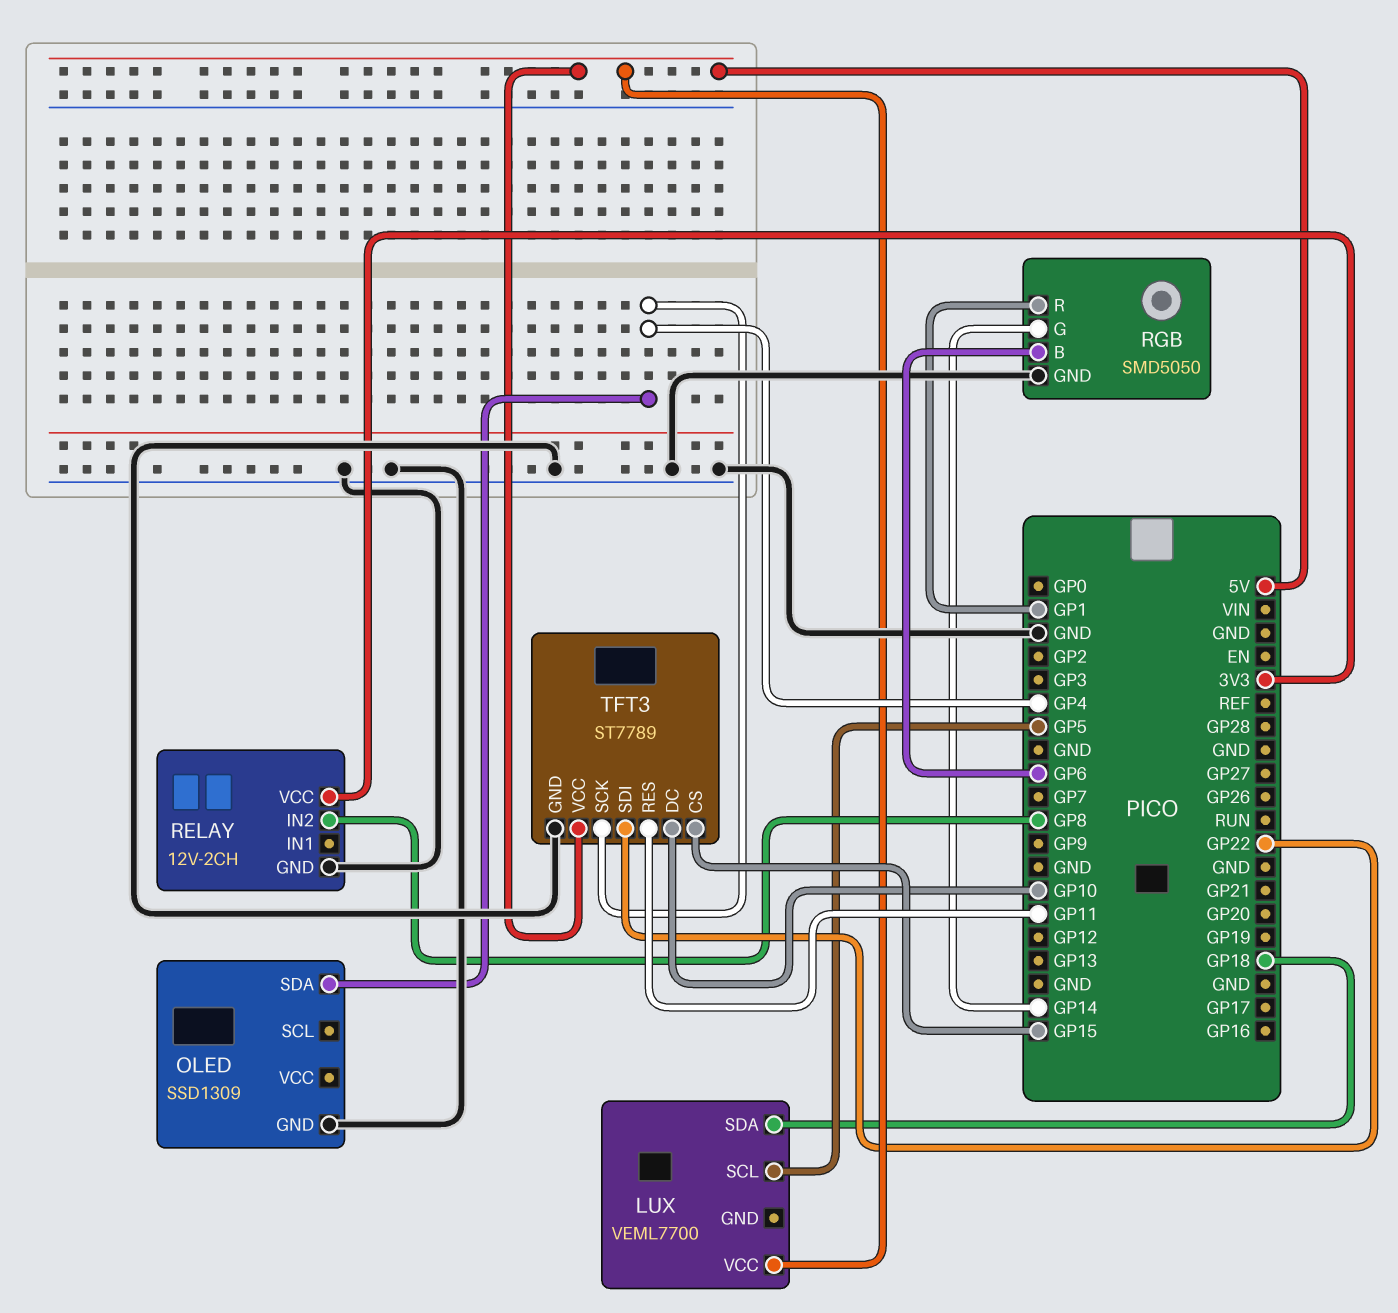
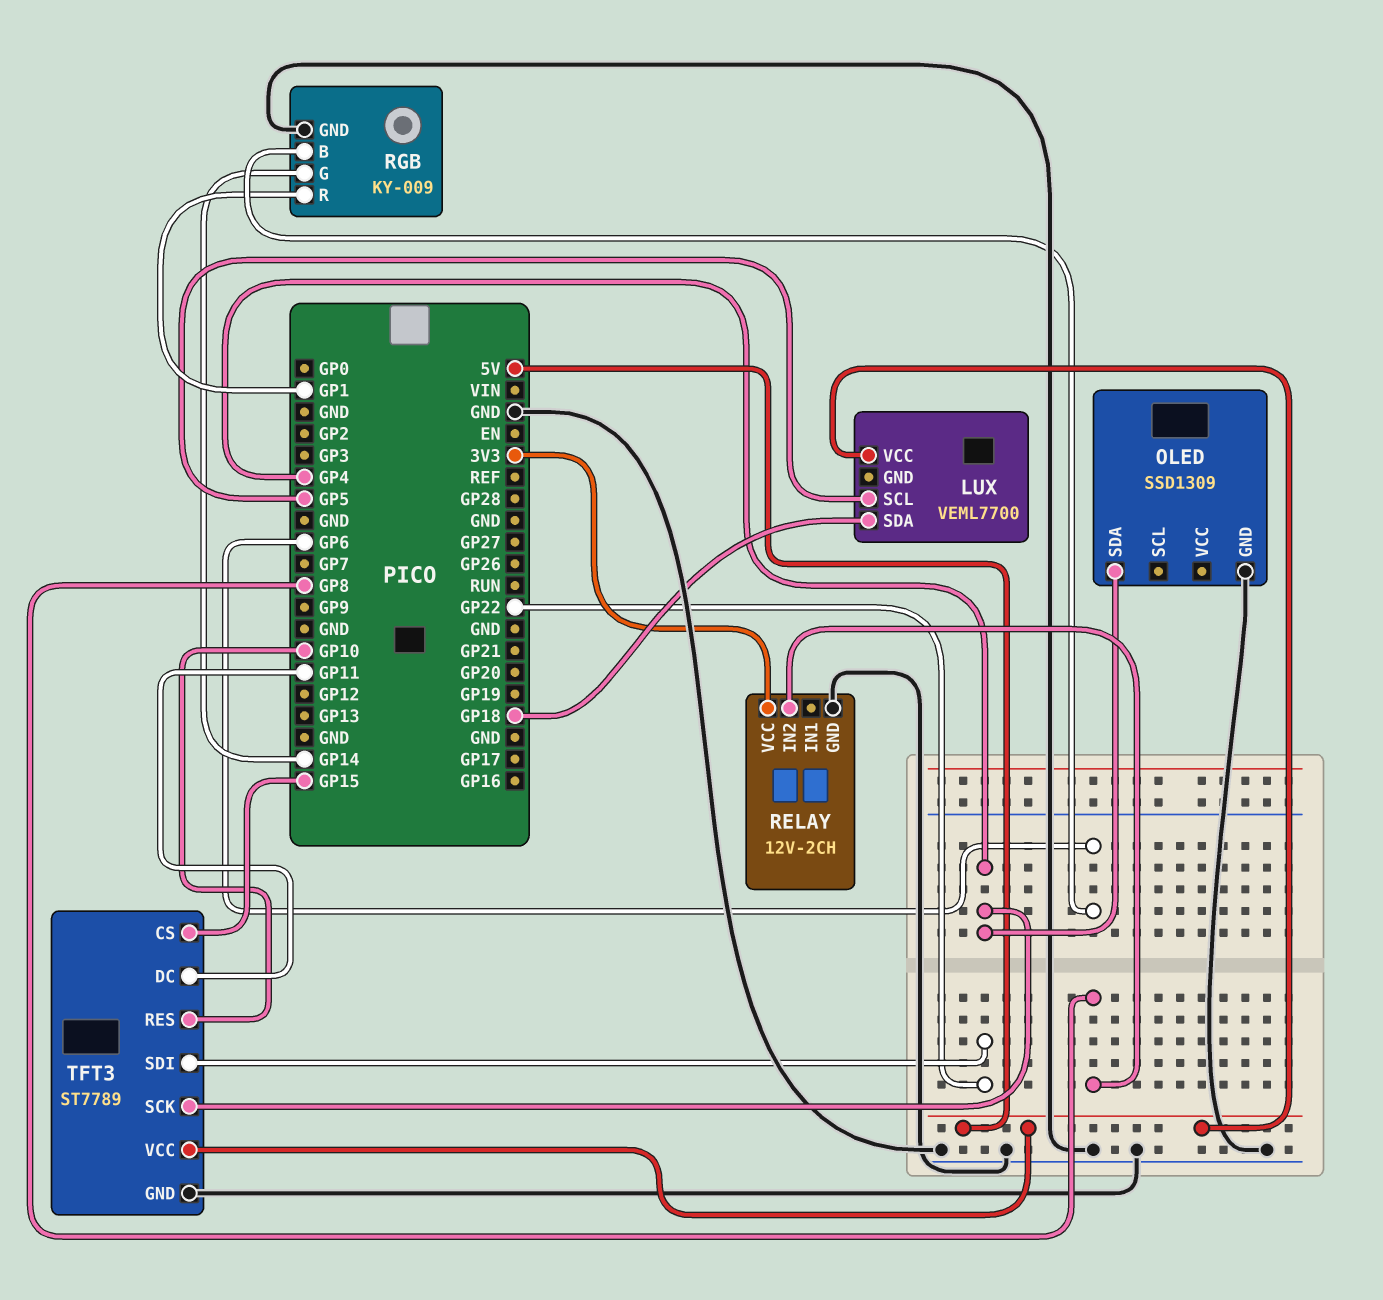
RGB: SMD5050 -> KY-009
TFT3 pin DC: GP10 -> GP11
TFT3 pin RES: GP11 -> GP10

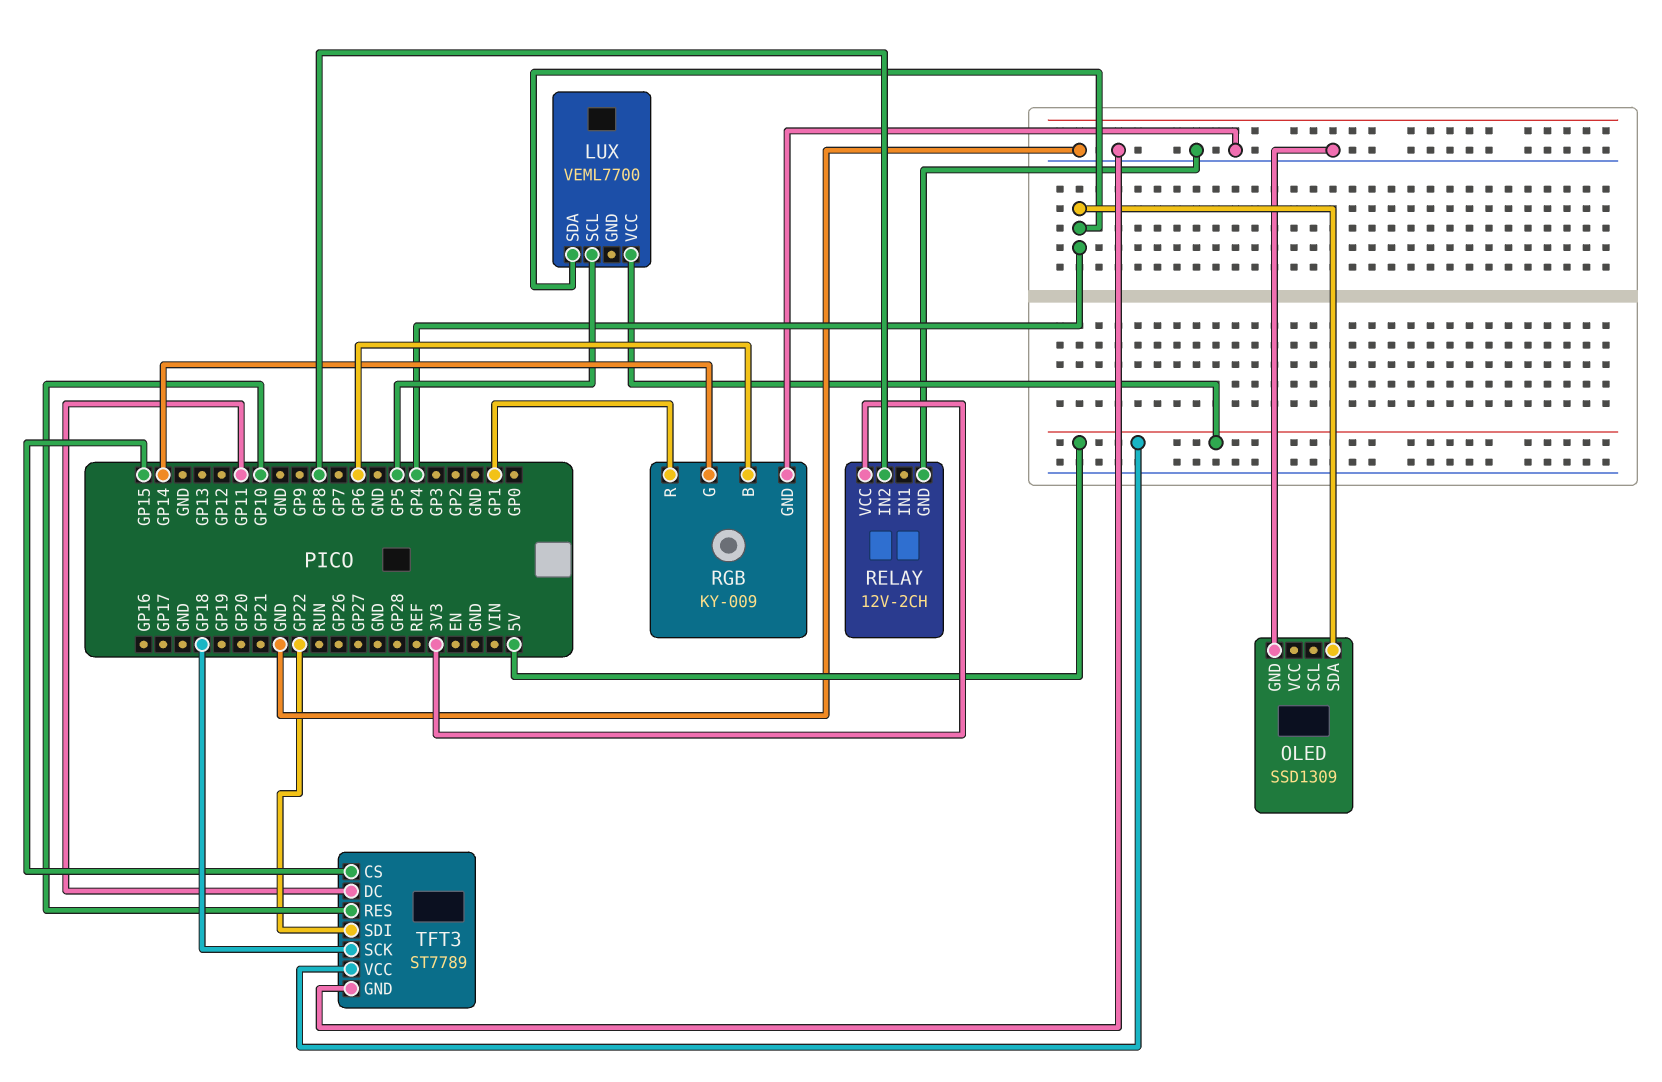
LUX pin SDA: GP18 -> GP4
TFT3 pin SCK: GP4 -> GP18

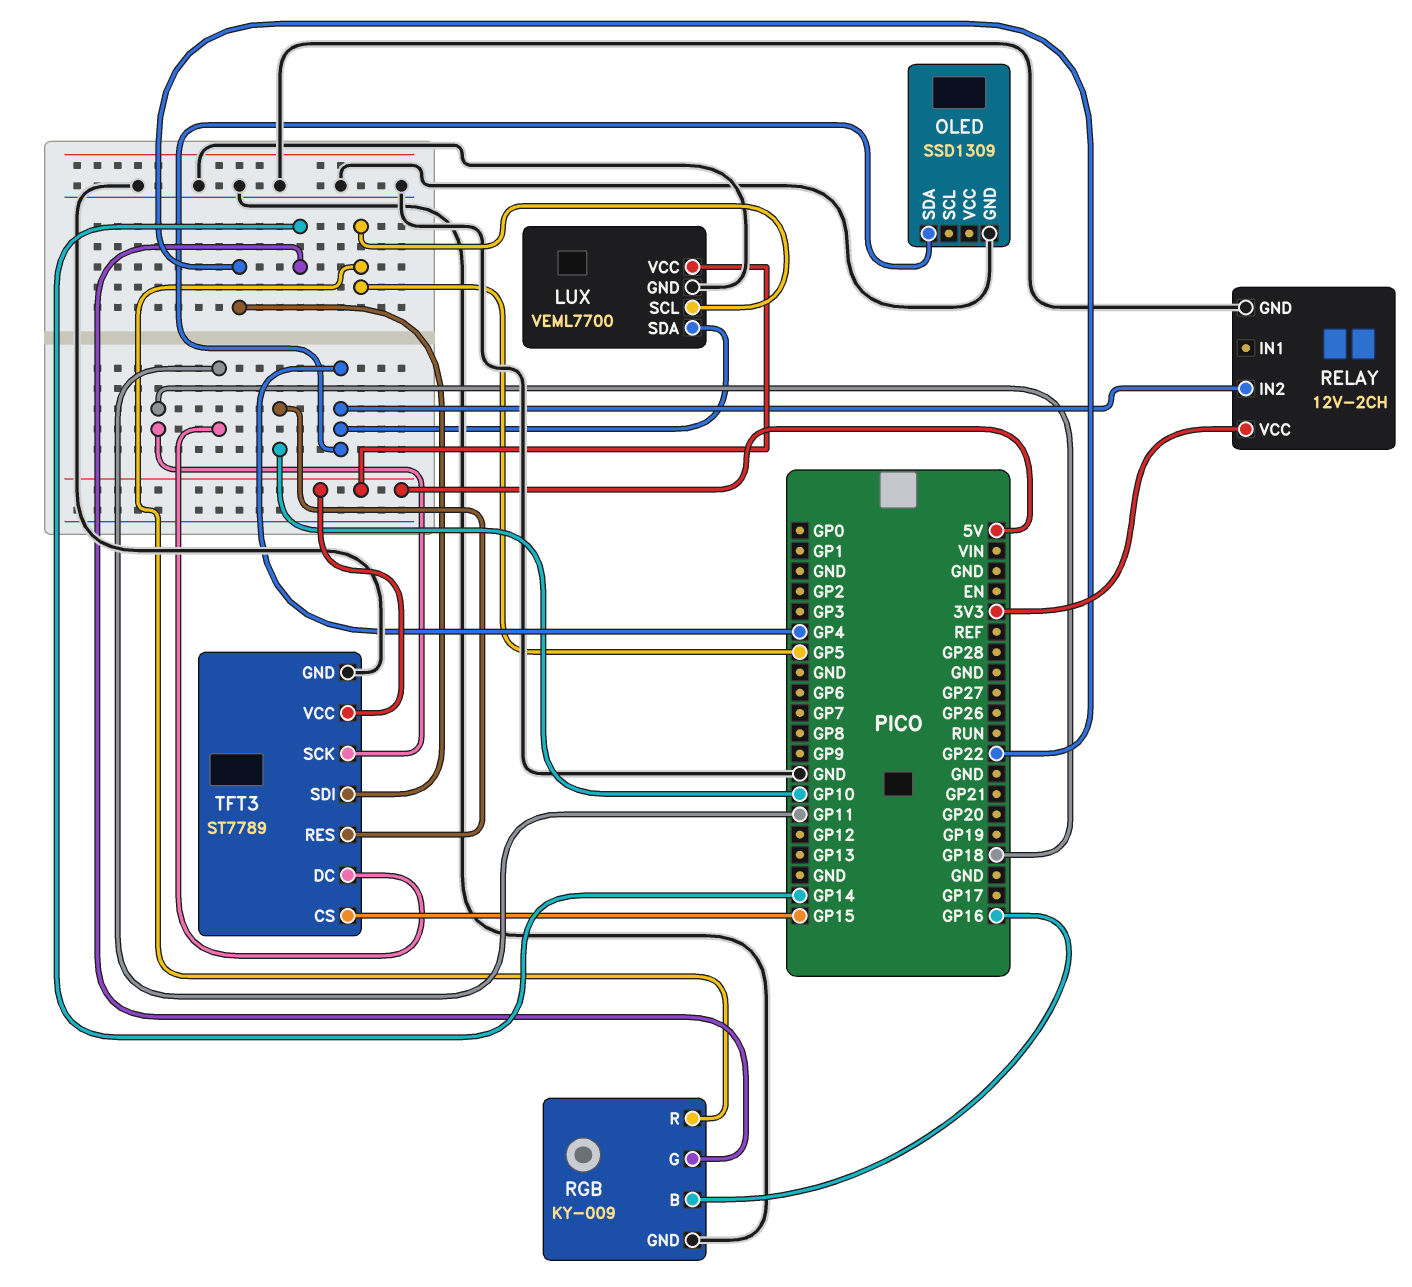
LUX pin GND: none -> GND
RELAY pin IN2: GP8 -> GP4
RGB pin B: GP6 -> GP16
RGB pin R: GP1 -> GP5

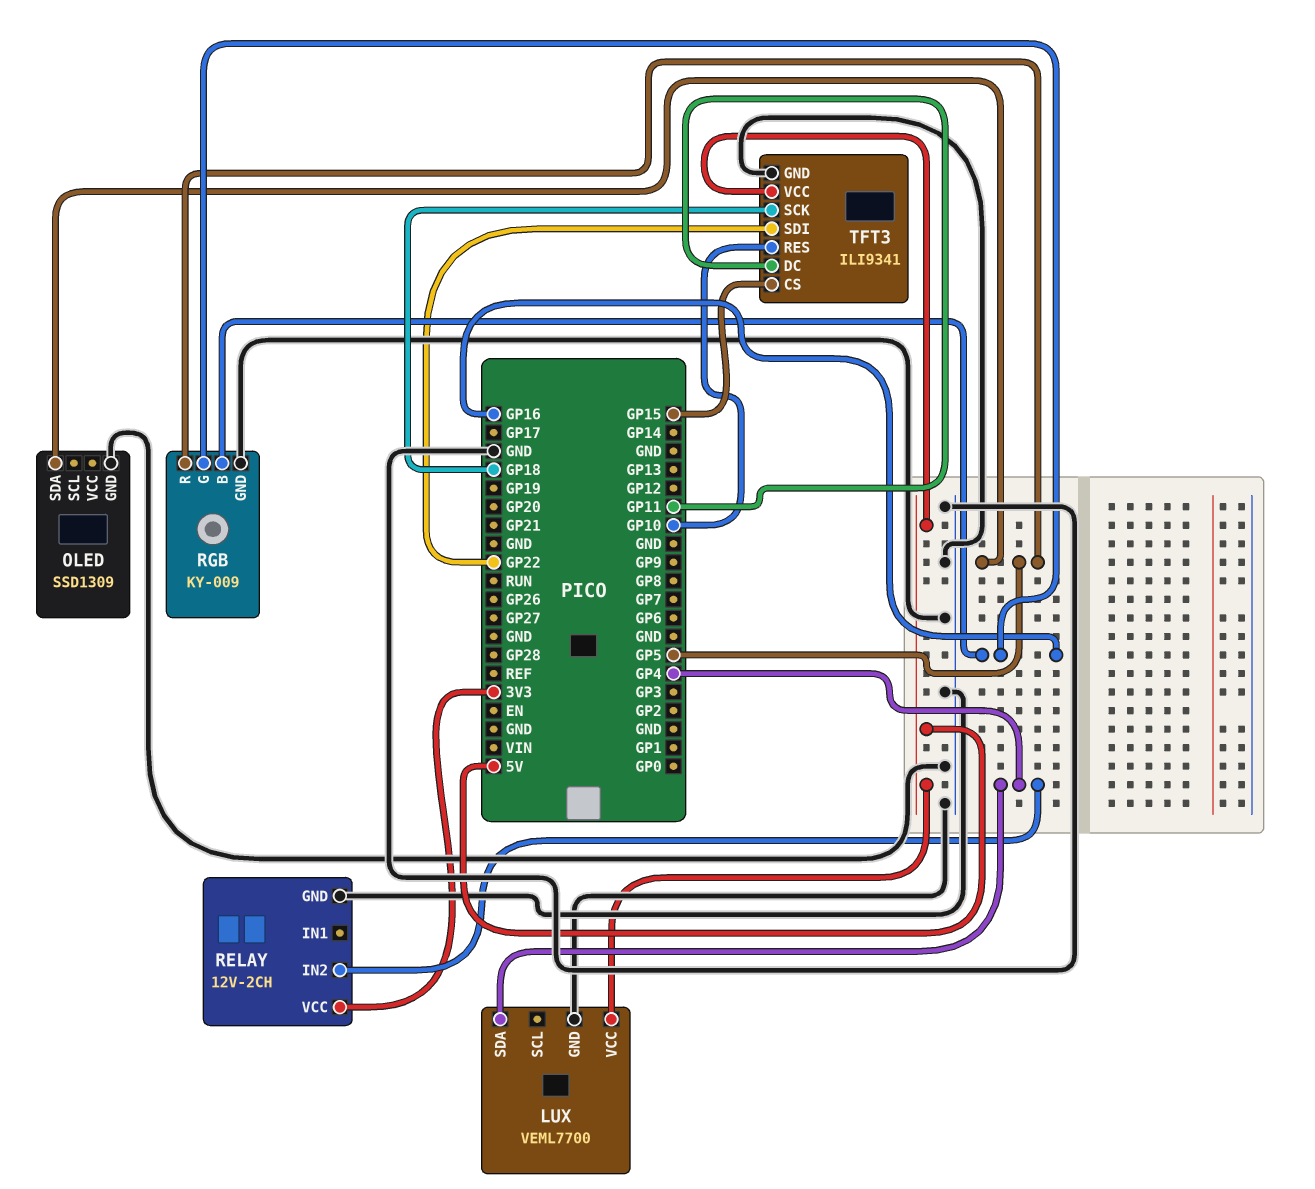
LUX pin SCL: GP5 -> none
OLED pin SDA: GP4 -> GP5
RGB pin G: GP14 -> GP16
TFT3: ST7789 -> ILI9341

